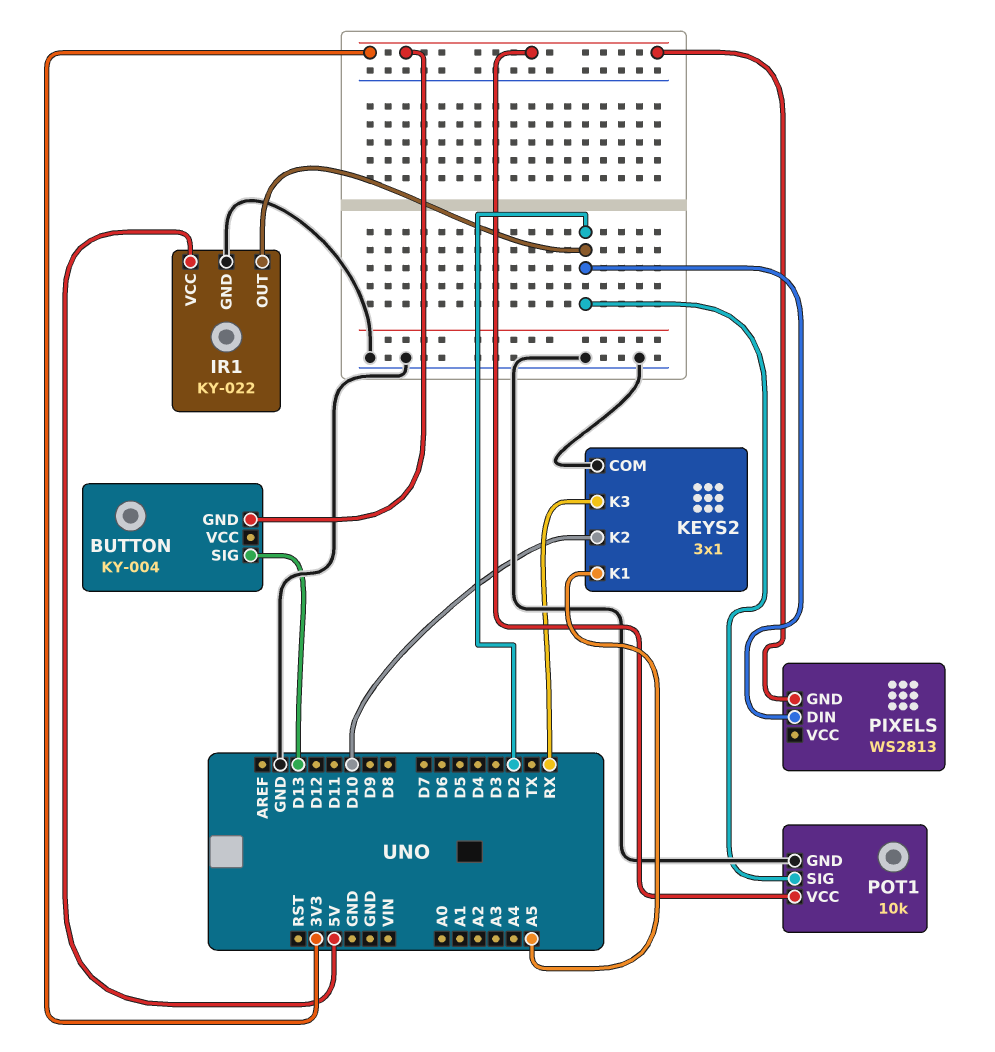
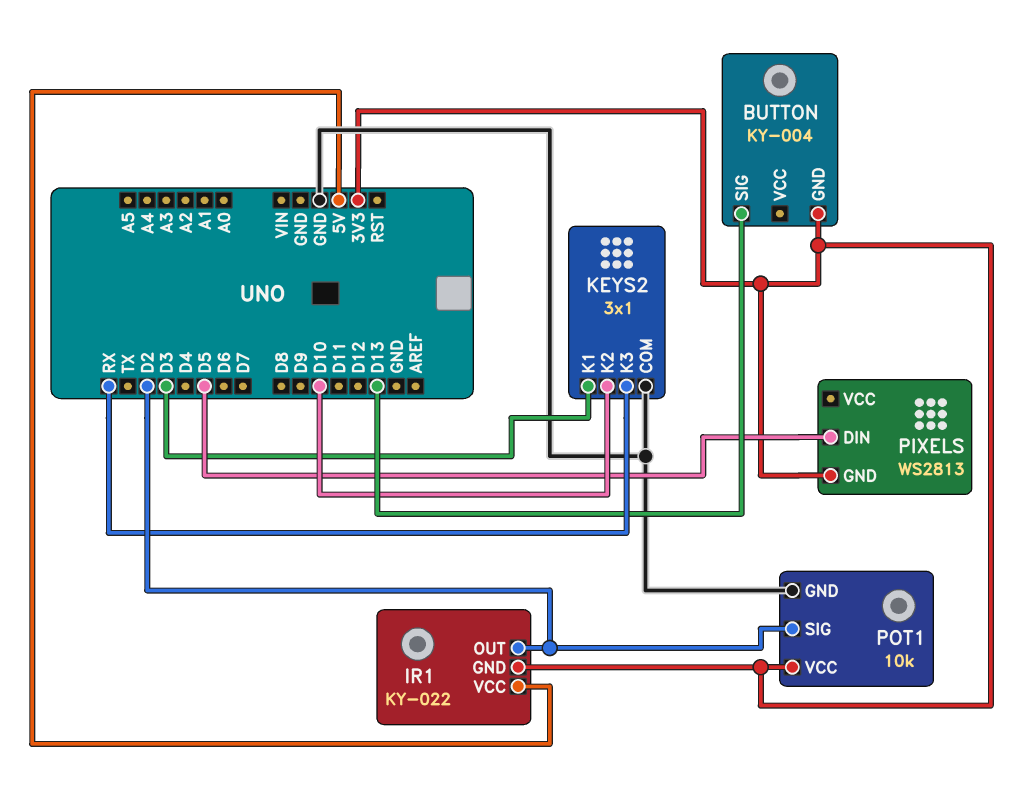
IR1 pin GND: GND -> 3V3
KEYS2 pin K1: A5 -> D3
PIXELS pin DIN: D2 -> D5

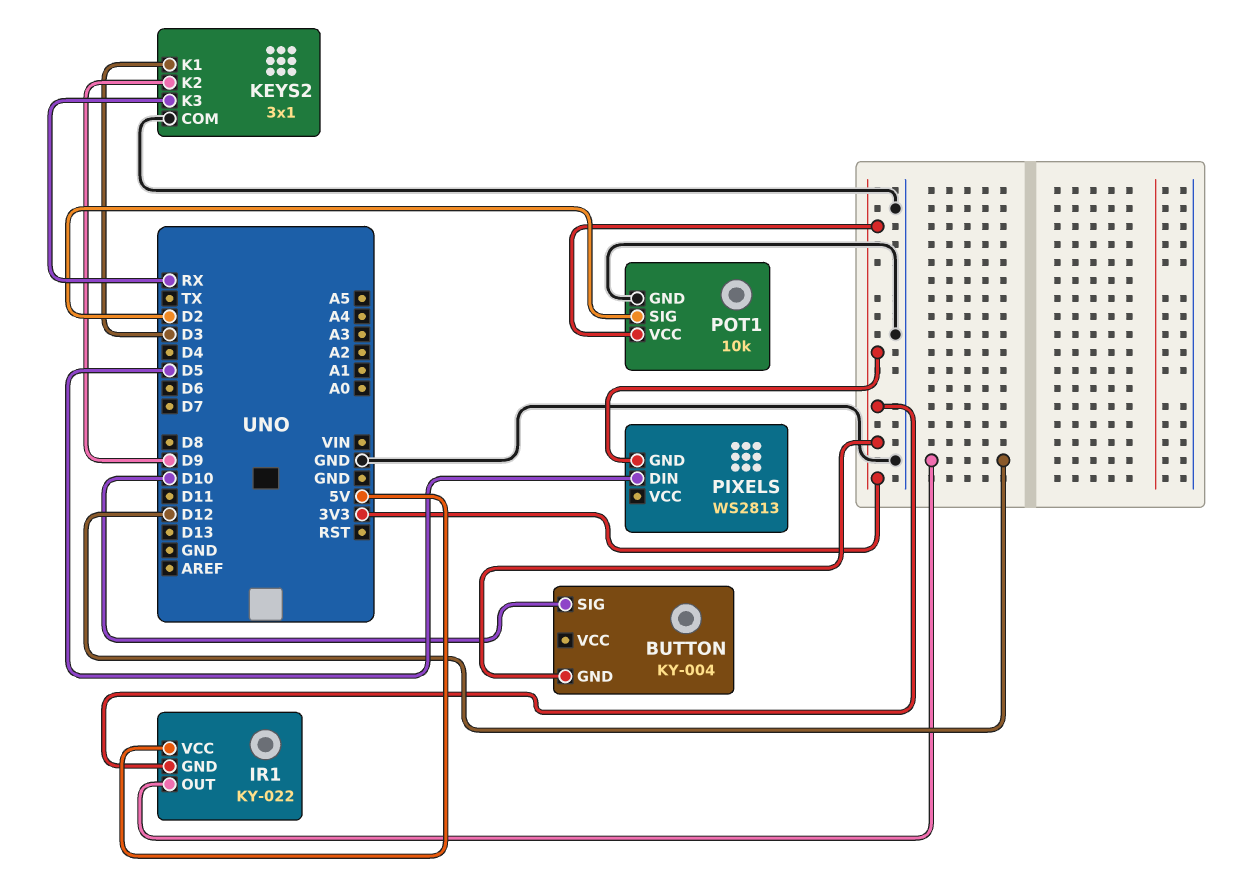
BUTTON pin SIG: D13 -> D10
IR1 pin OUT: D2 -> D12
KEYS2 pin K2: D10 -> D9

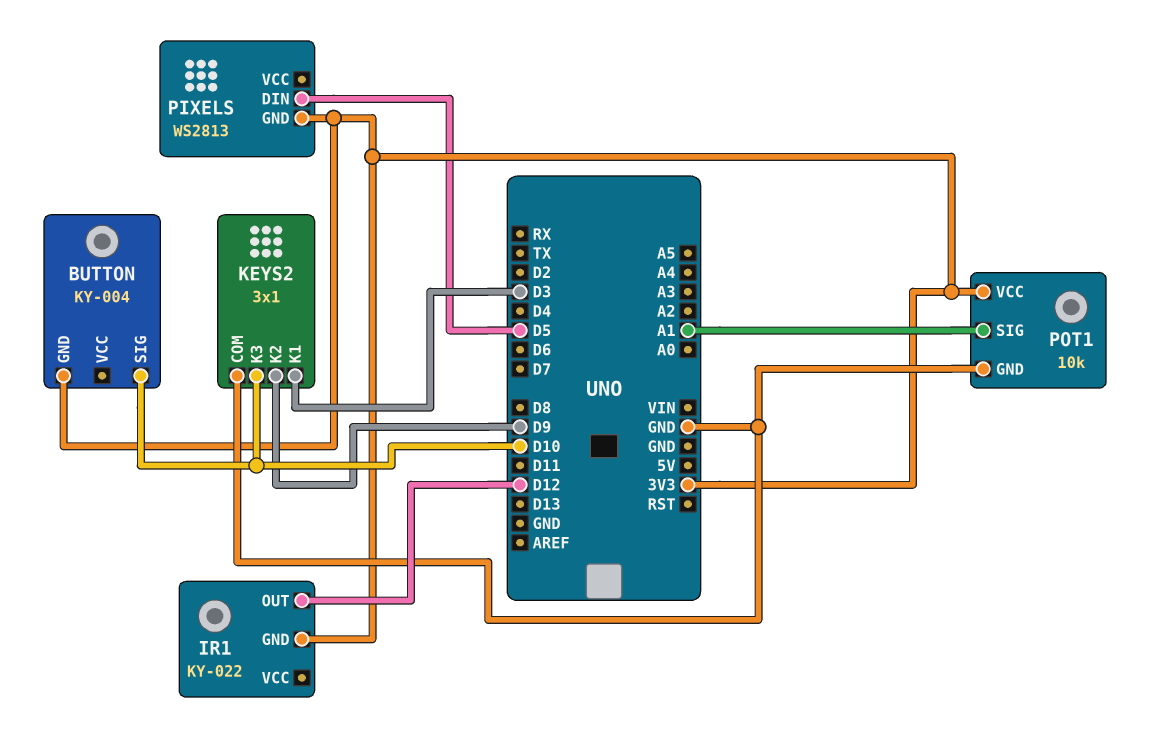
IR1 pin VCC: 5V -> none
KEYS2 pin K3: RX -> D10
POT1 pin SIG: D2 -> A1

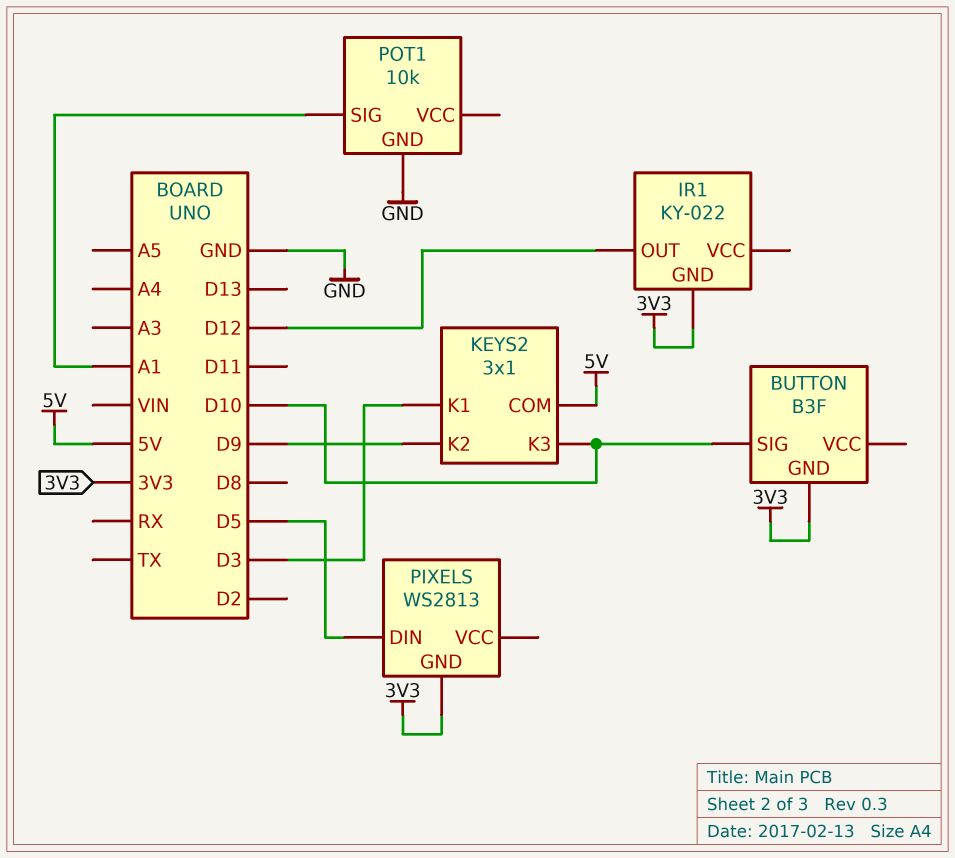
BUTTON: KY-004 -> B3F
KEYS2 pin COM: GND -> 5V
POT1 pin VCC: 3V3 -> none

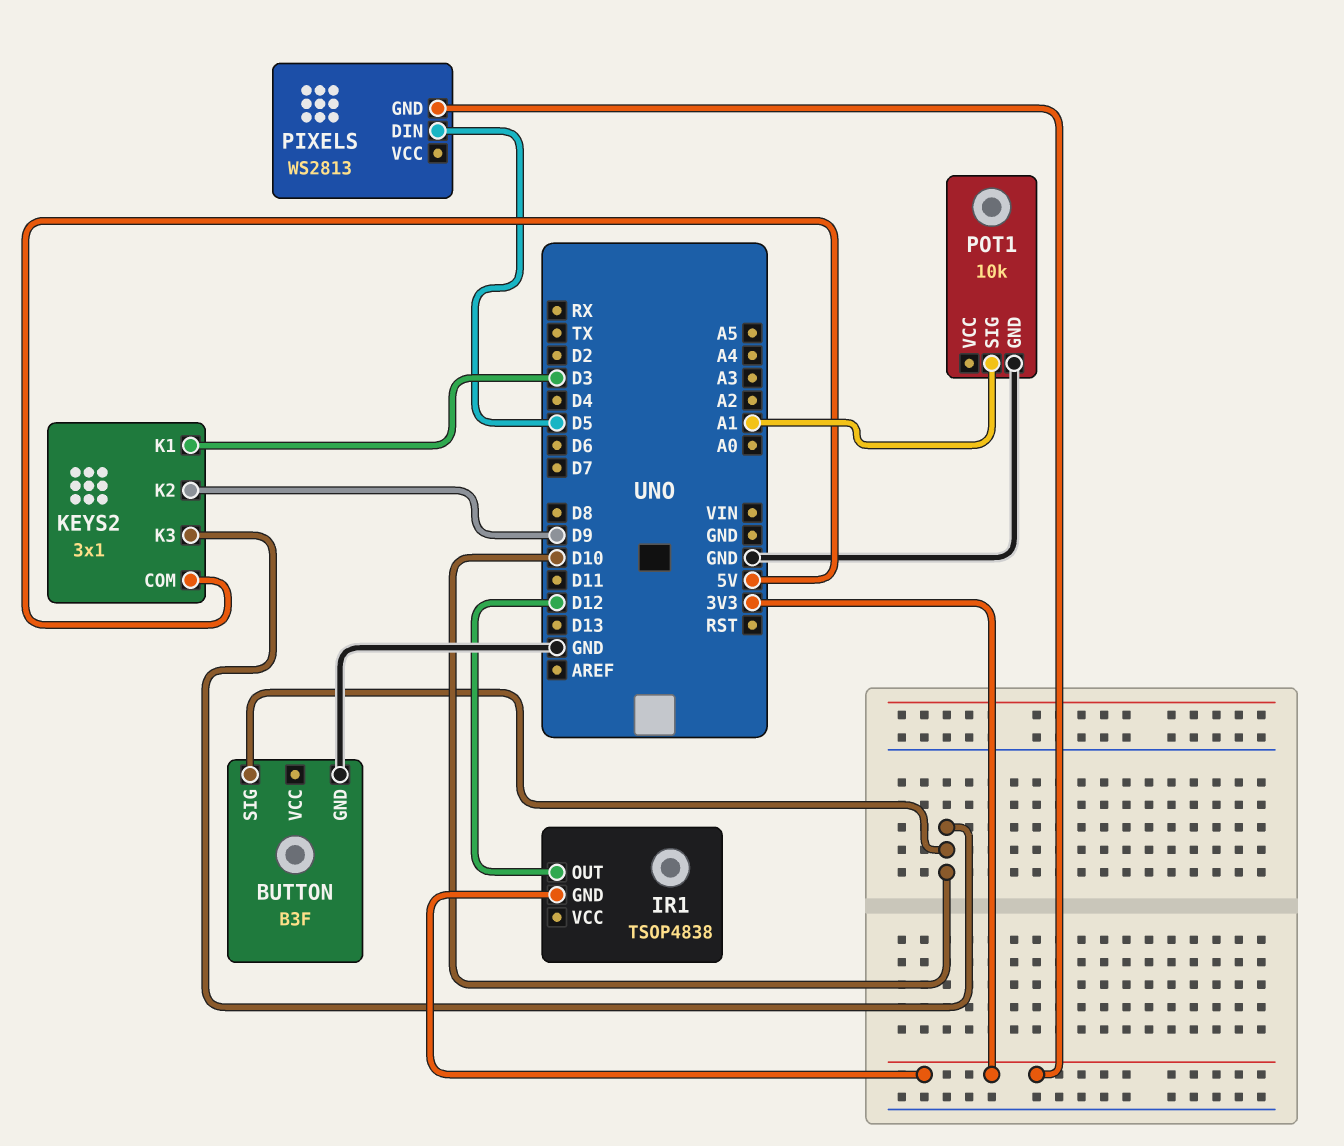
BUTTON pin GND: 3V3 -> GND
IR1: KY-022 -> TSOP4838

